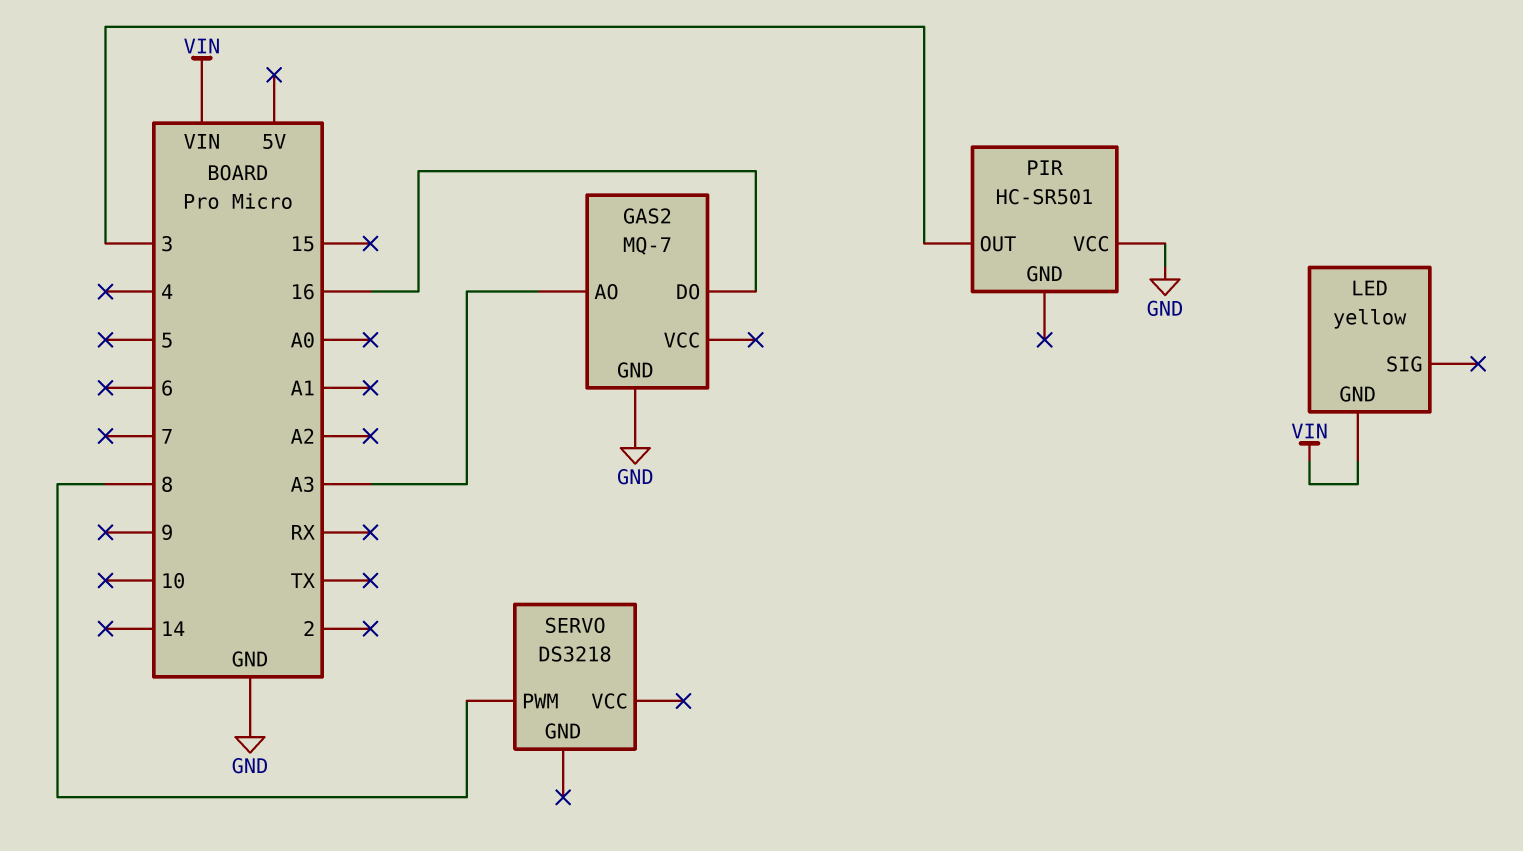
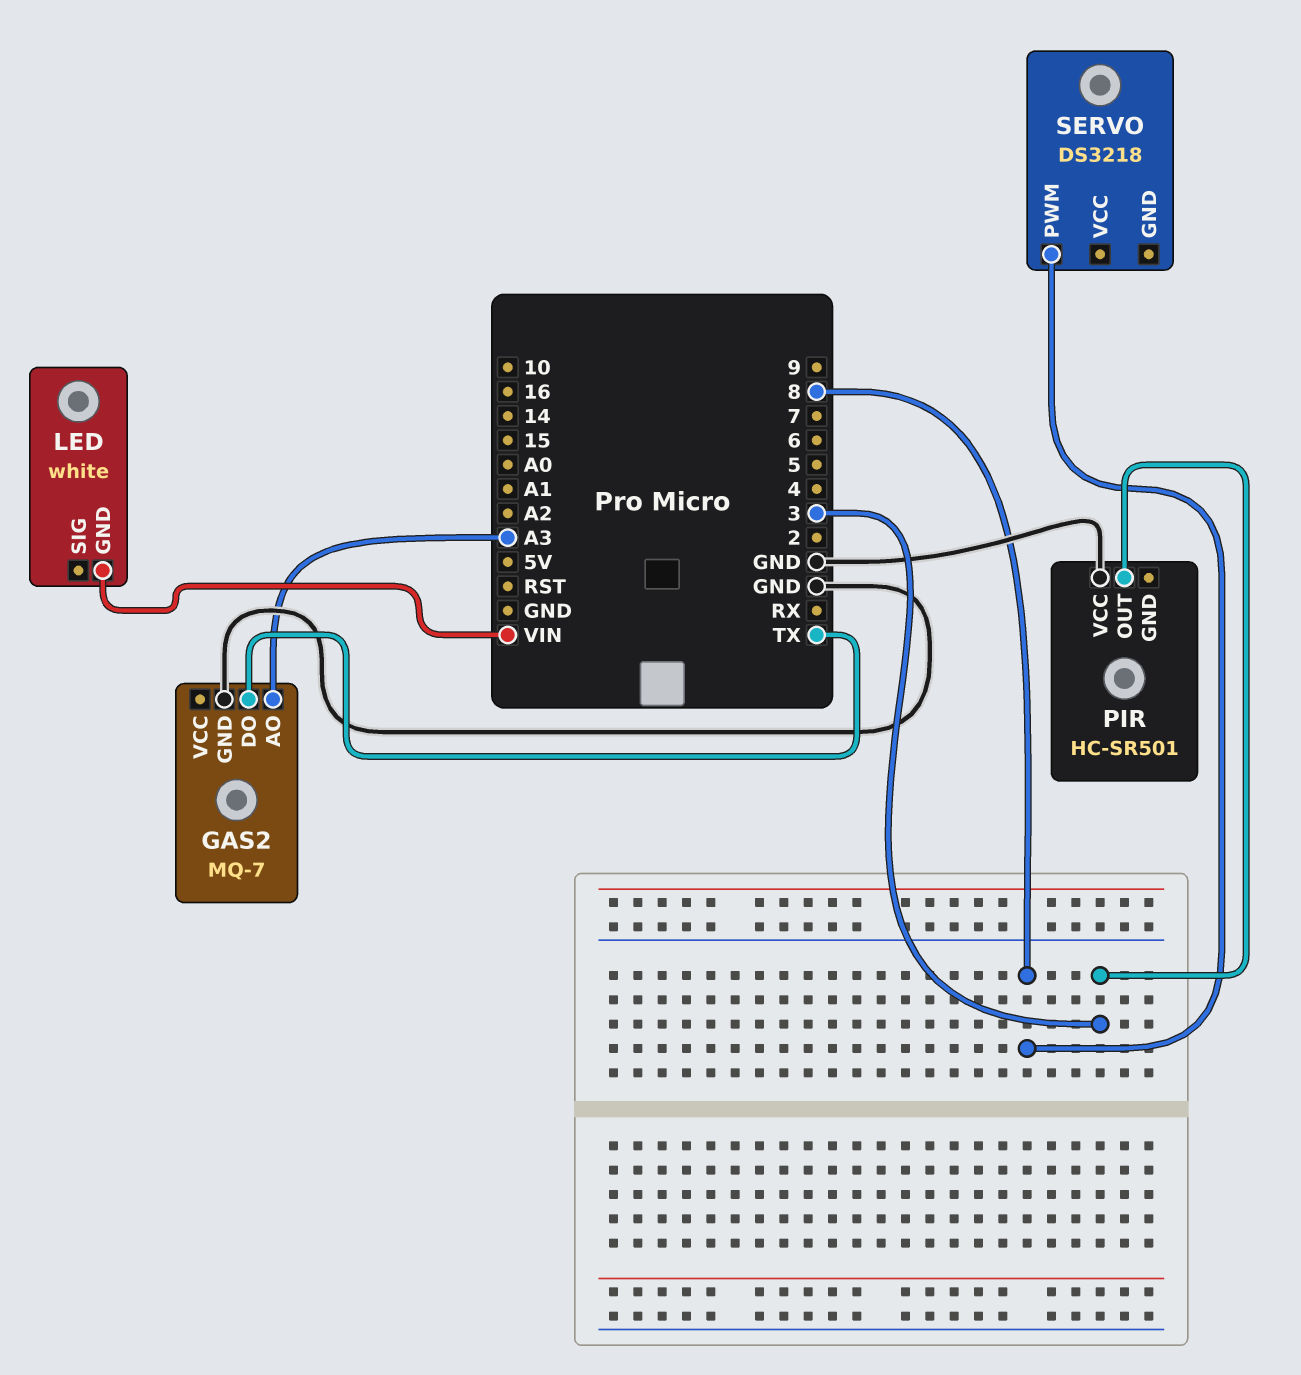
GAS2 pin DO: 16 -> TX
LED: yellow -> white

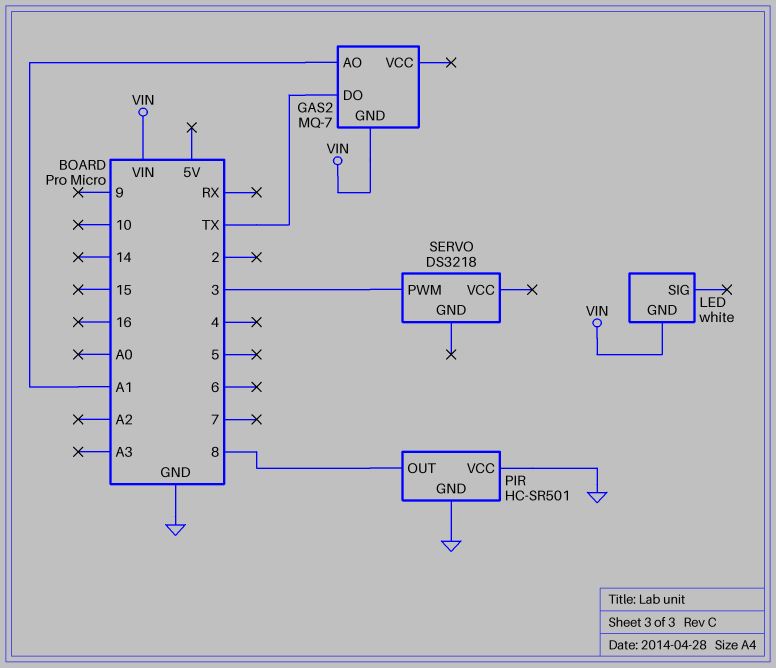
GAS2 pin AO: A3 -> A1
GAS2 pin GND: GND -> VIN
PIR pin GND: none -> GND
PIR pin OUT: 3 -> 8
SERVO pin PWM: 8 -> 3

